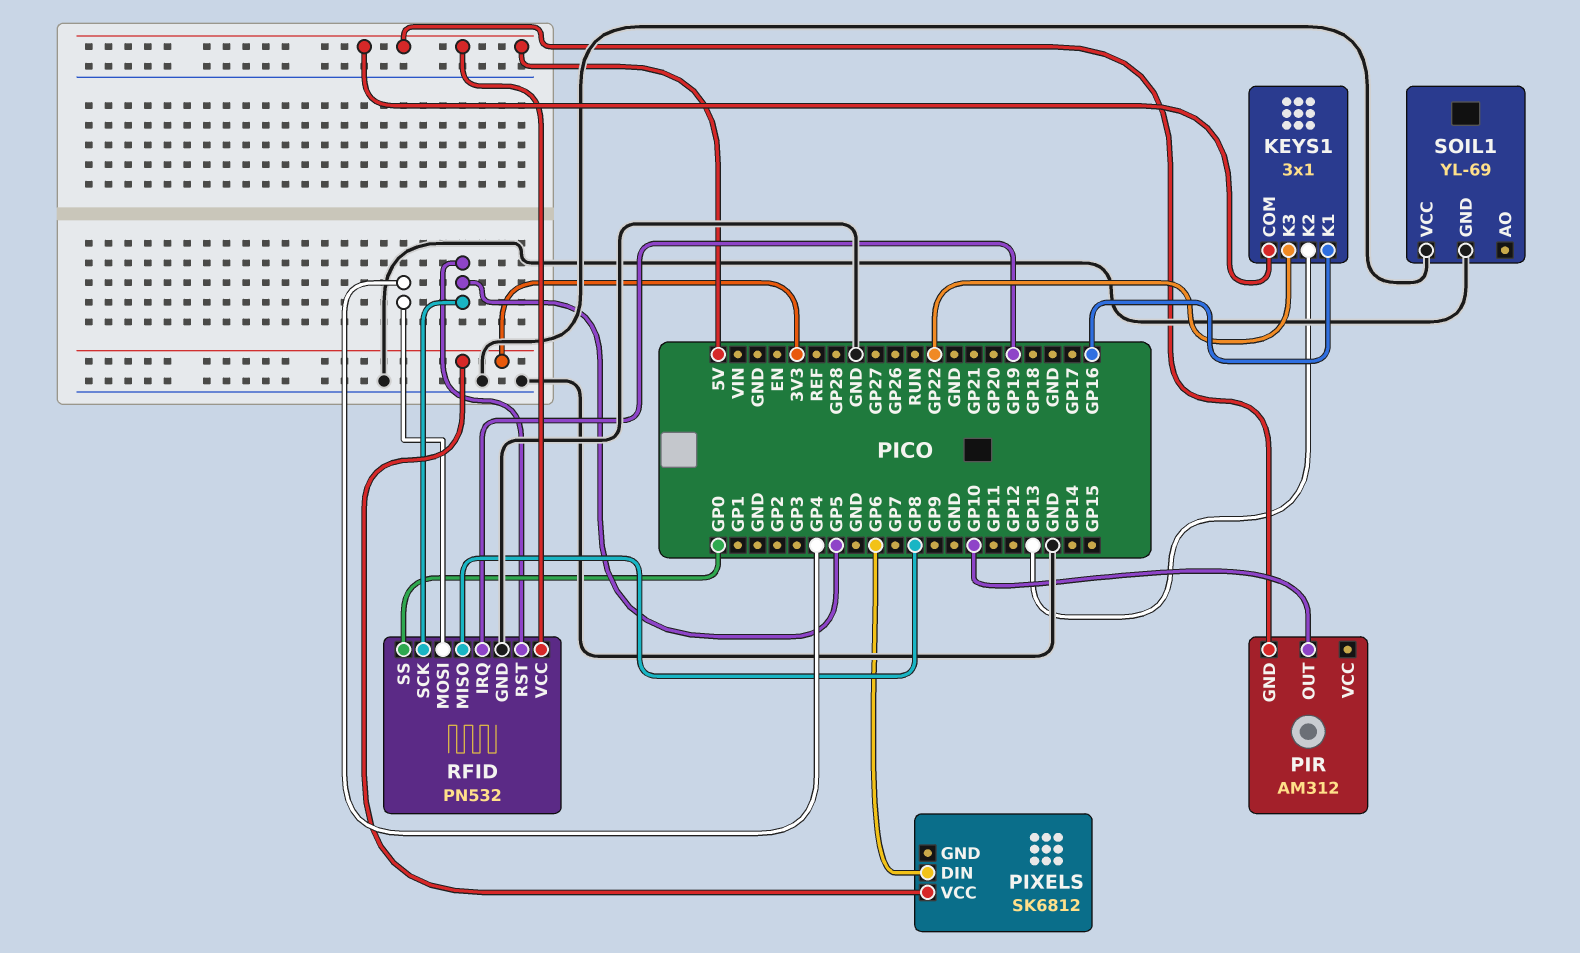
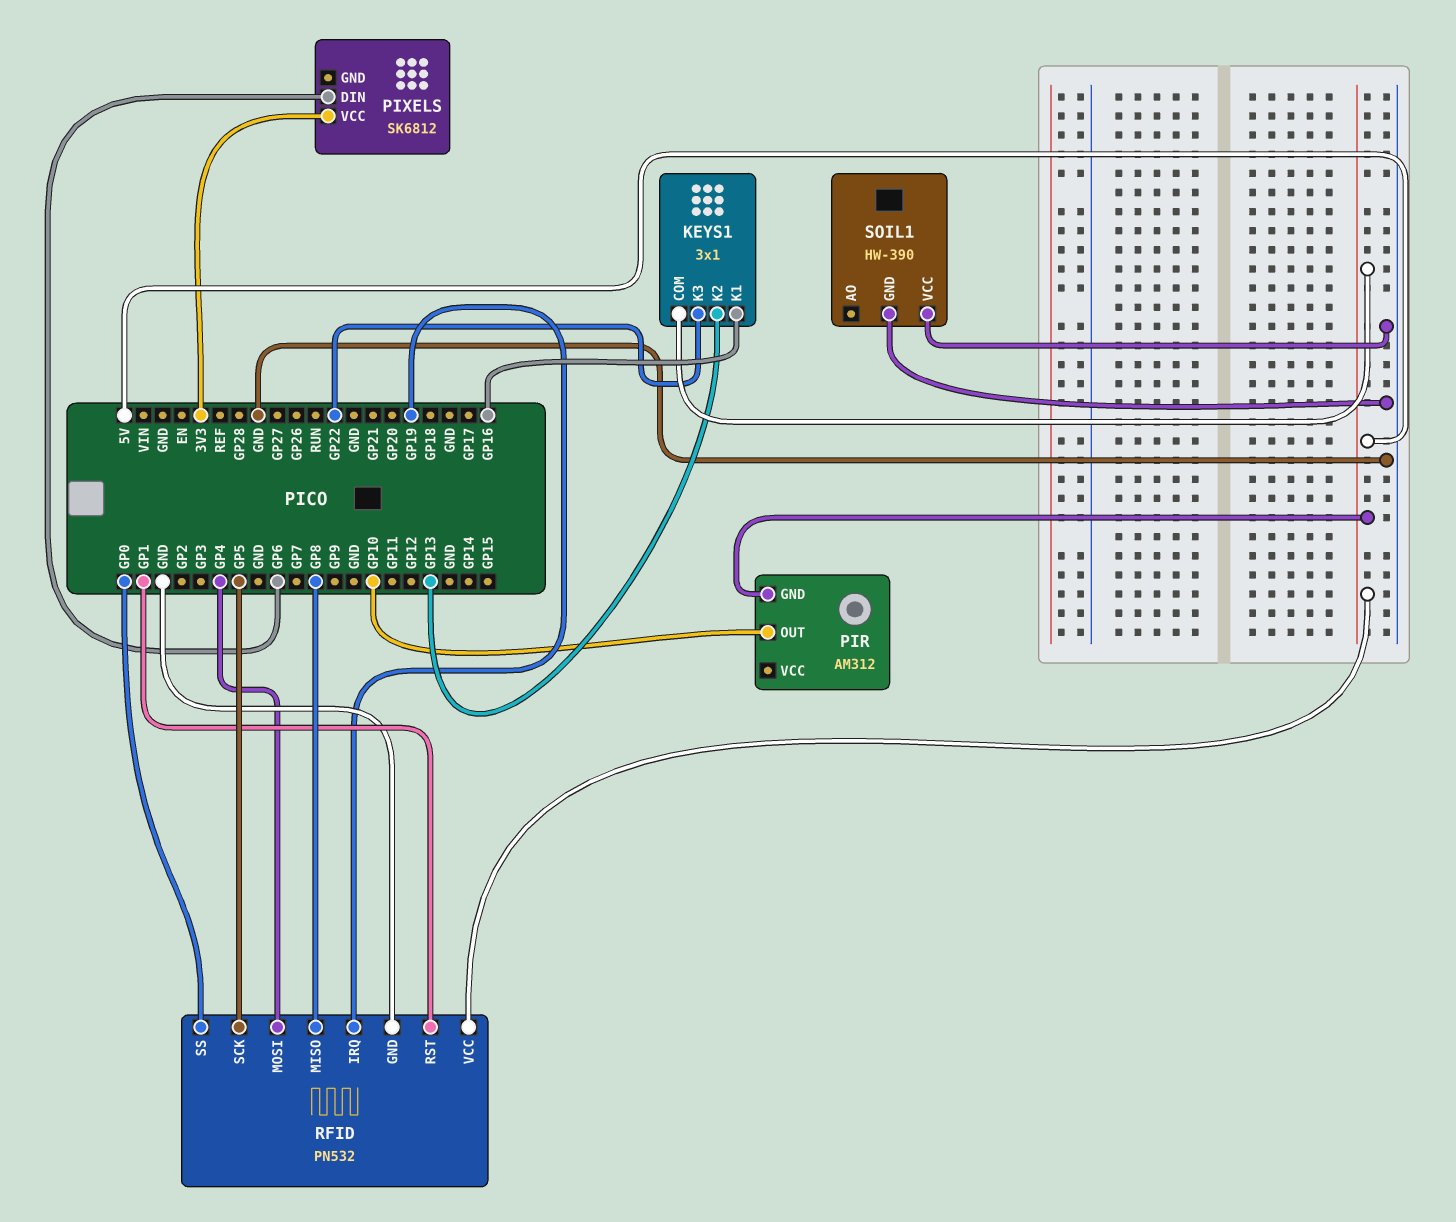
RFID pin RST: GP5 -> GP1
SOIL1: YL-69 -> HW-390

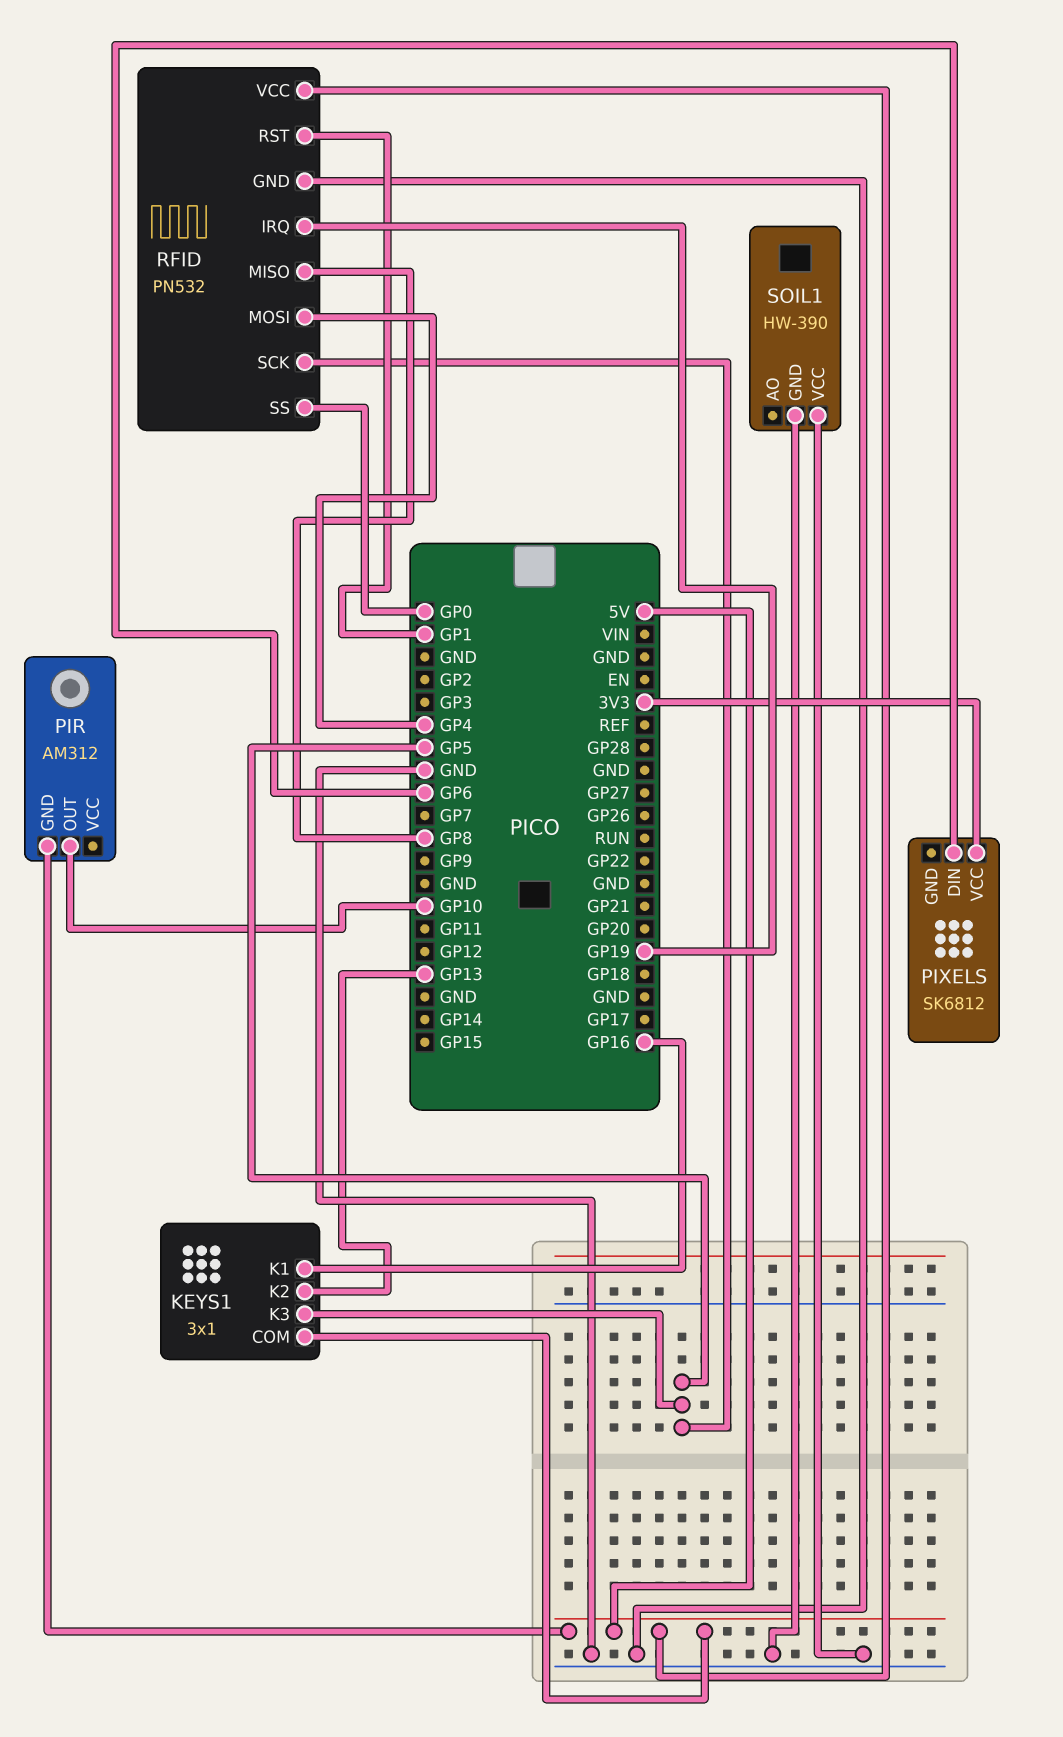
KEYS1 pin K3: GP22 -> GP5

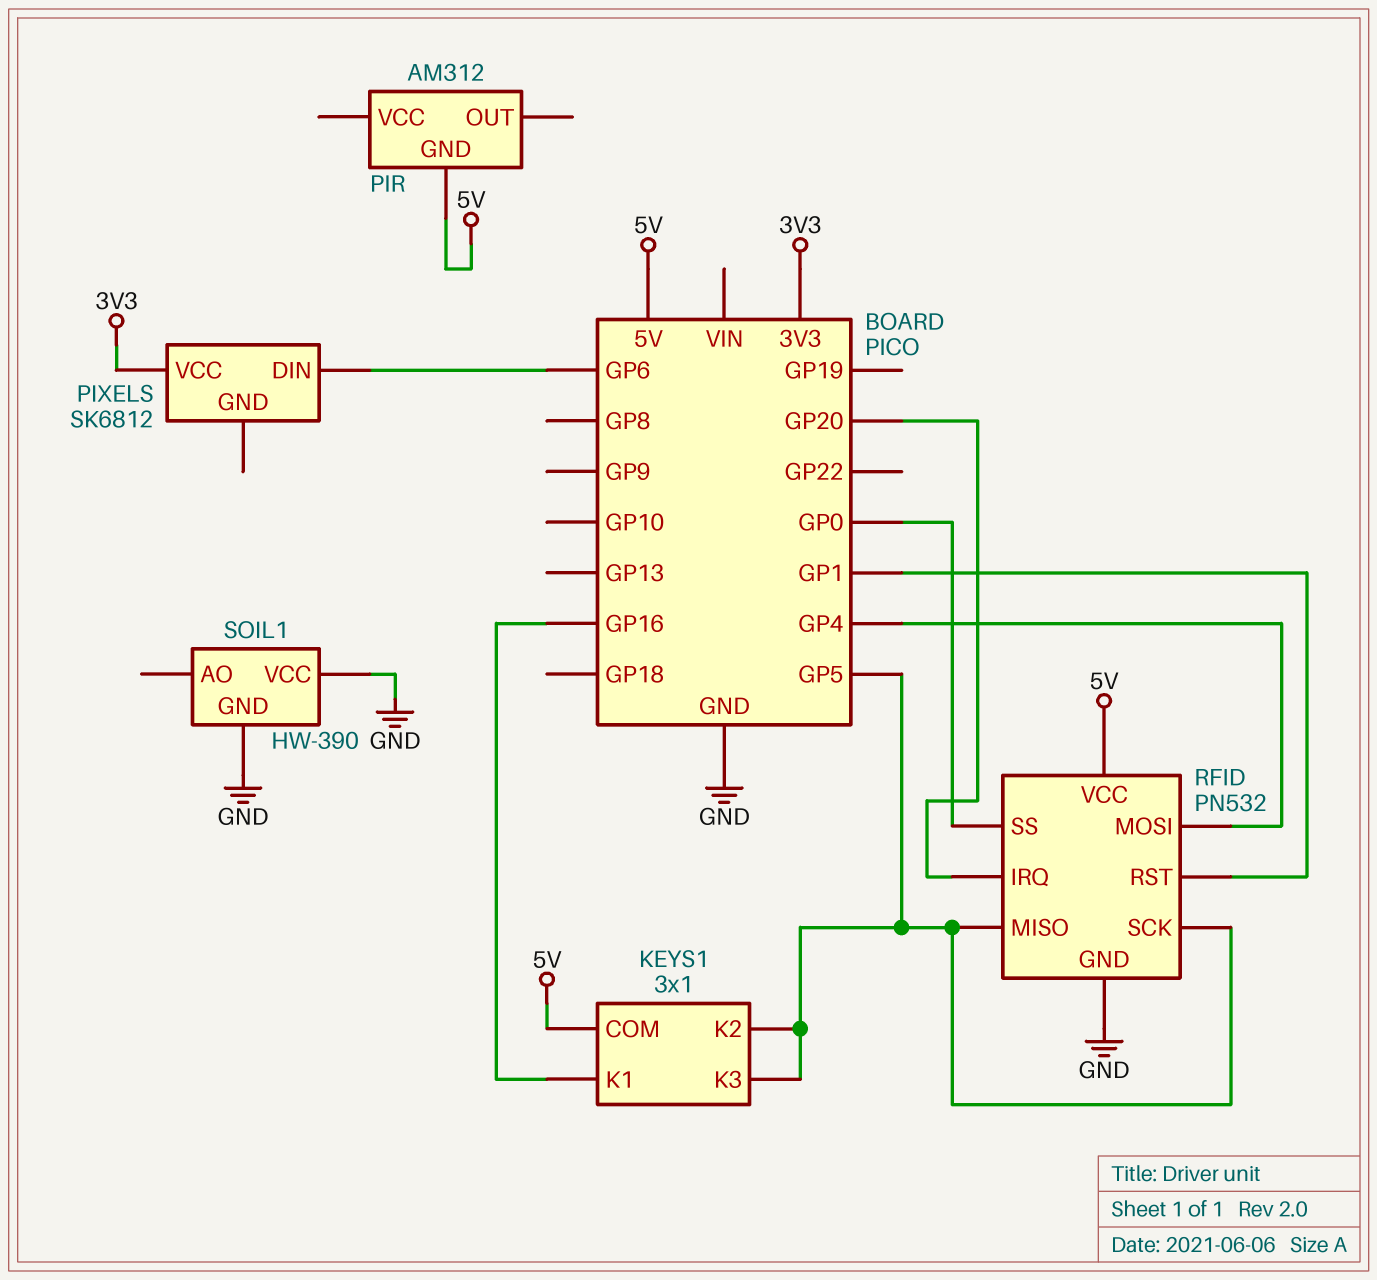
KEYS1 pin K2: GP13 -> GP5
PIR pin OUT: GP10 -> none
RFID pin IRQ: GP19 -> GP20
RFID pin MISO: GP8 -> GP5

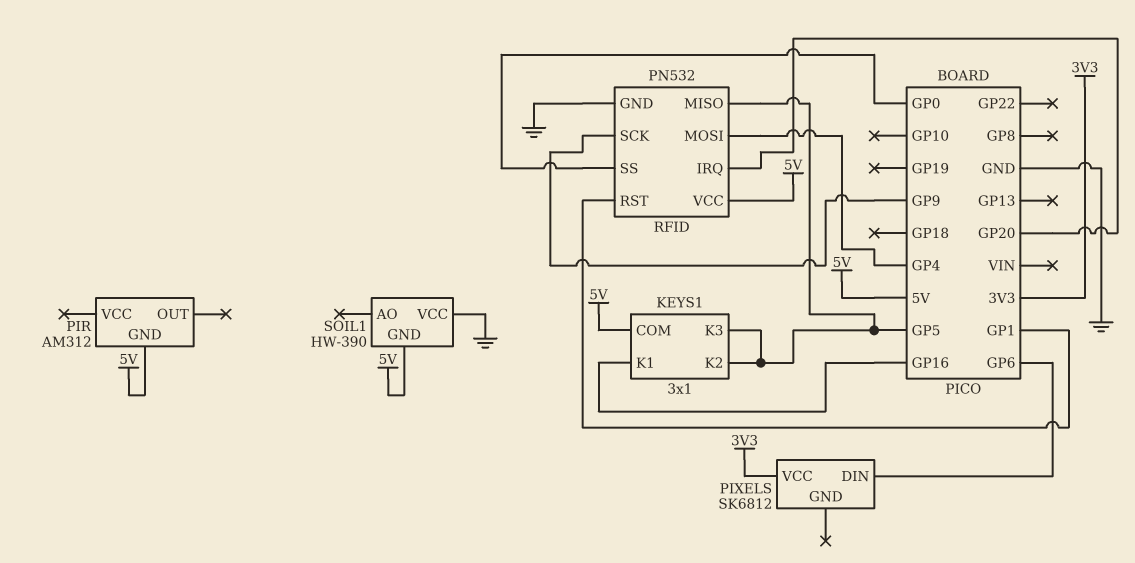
RFID pin SCK: GP5 -> GP9
SOIL1 pin GND: GND -> 5V

